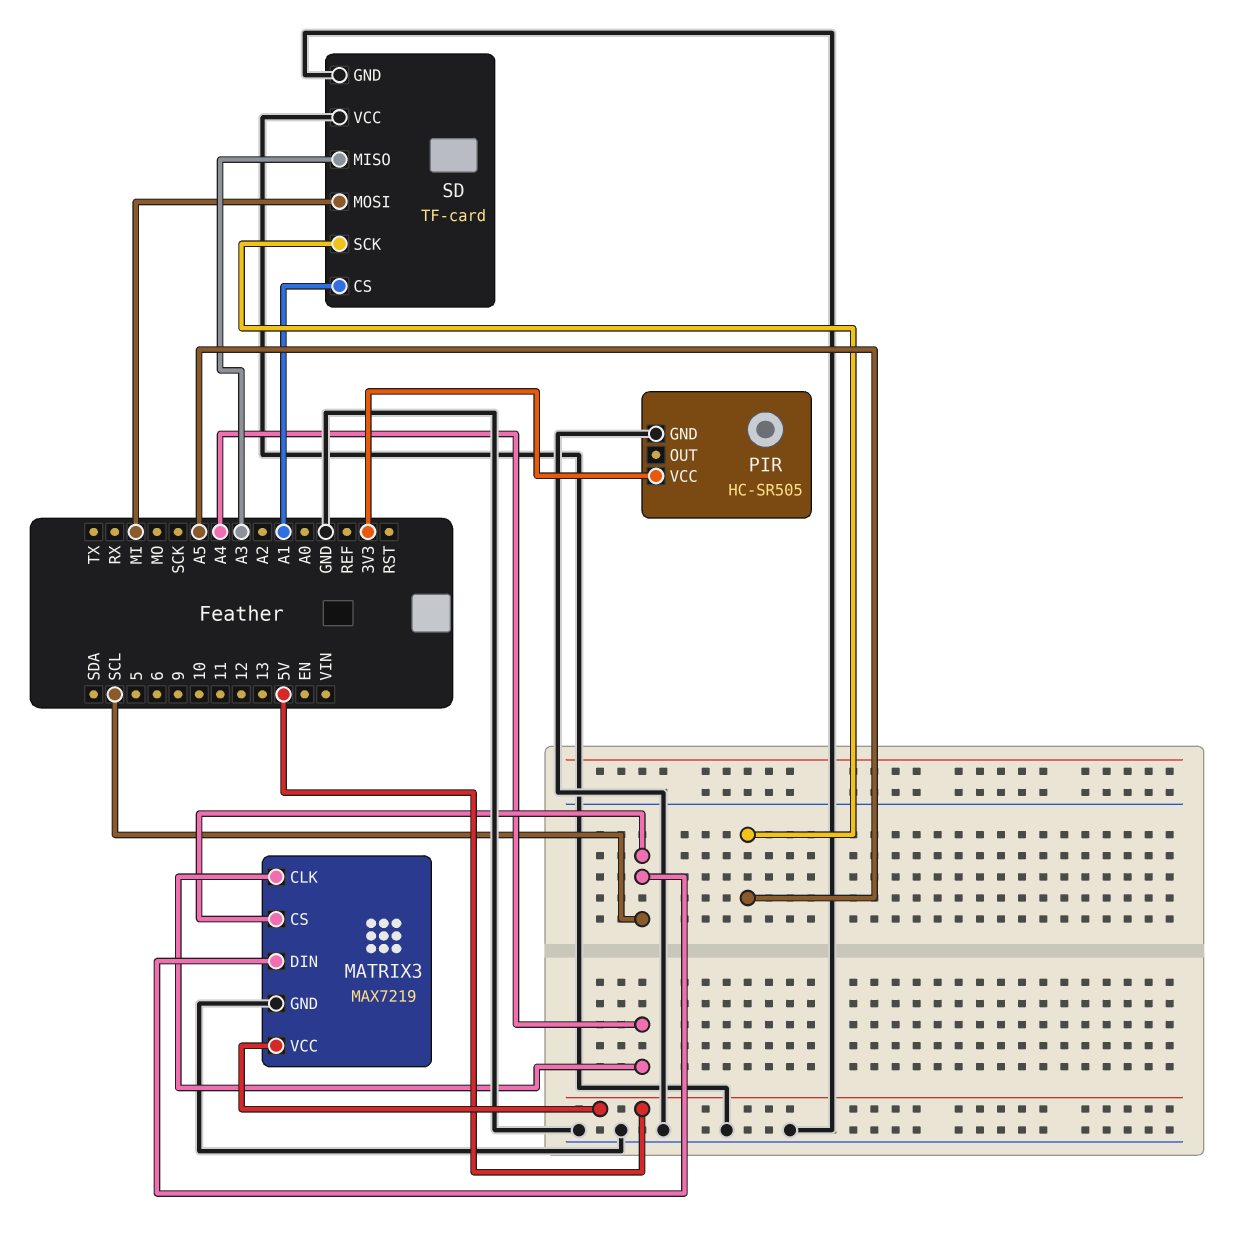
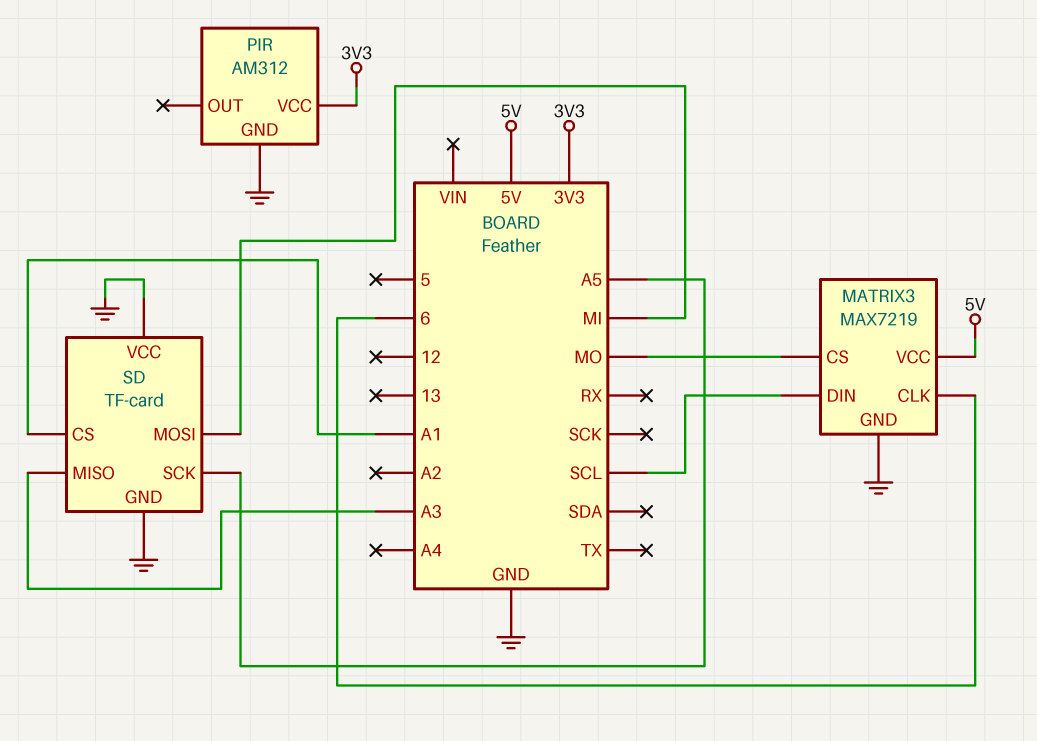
MATRIX3 pin CLK: A4 -> 6
MATRIX3 pin CS: SCL -> MO
PIR: HC-SR505 -> AM312

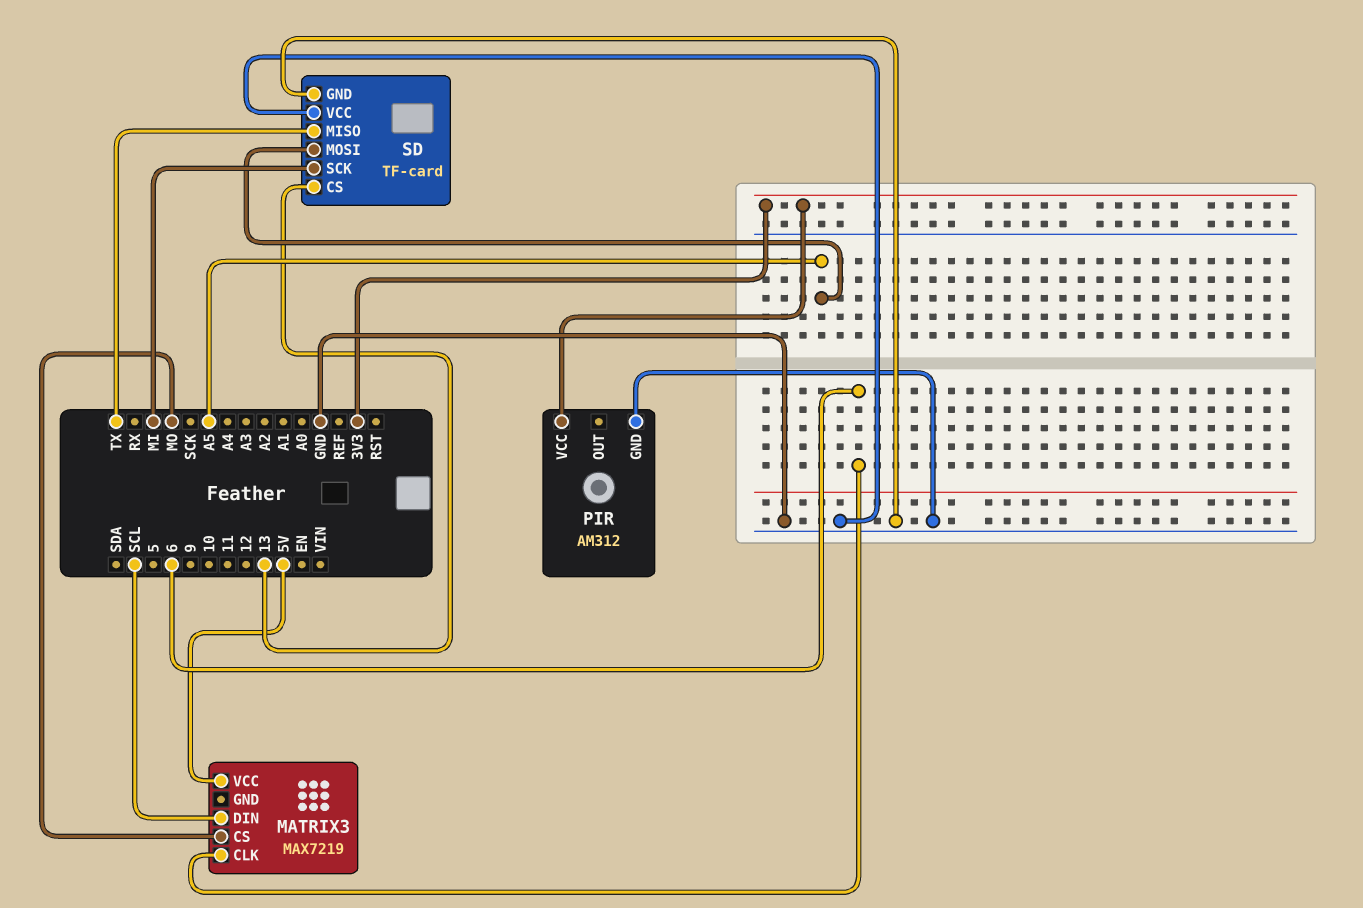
MATRIX3 pin GND: GND -> none
SD pin CS: A1 -> 13
SD pin MISO: A3 -> TX
SD pin MOSI: MI -> A5
SD pin SCK: A5 -> MI

